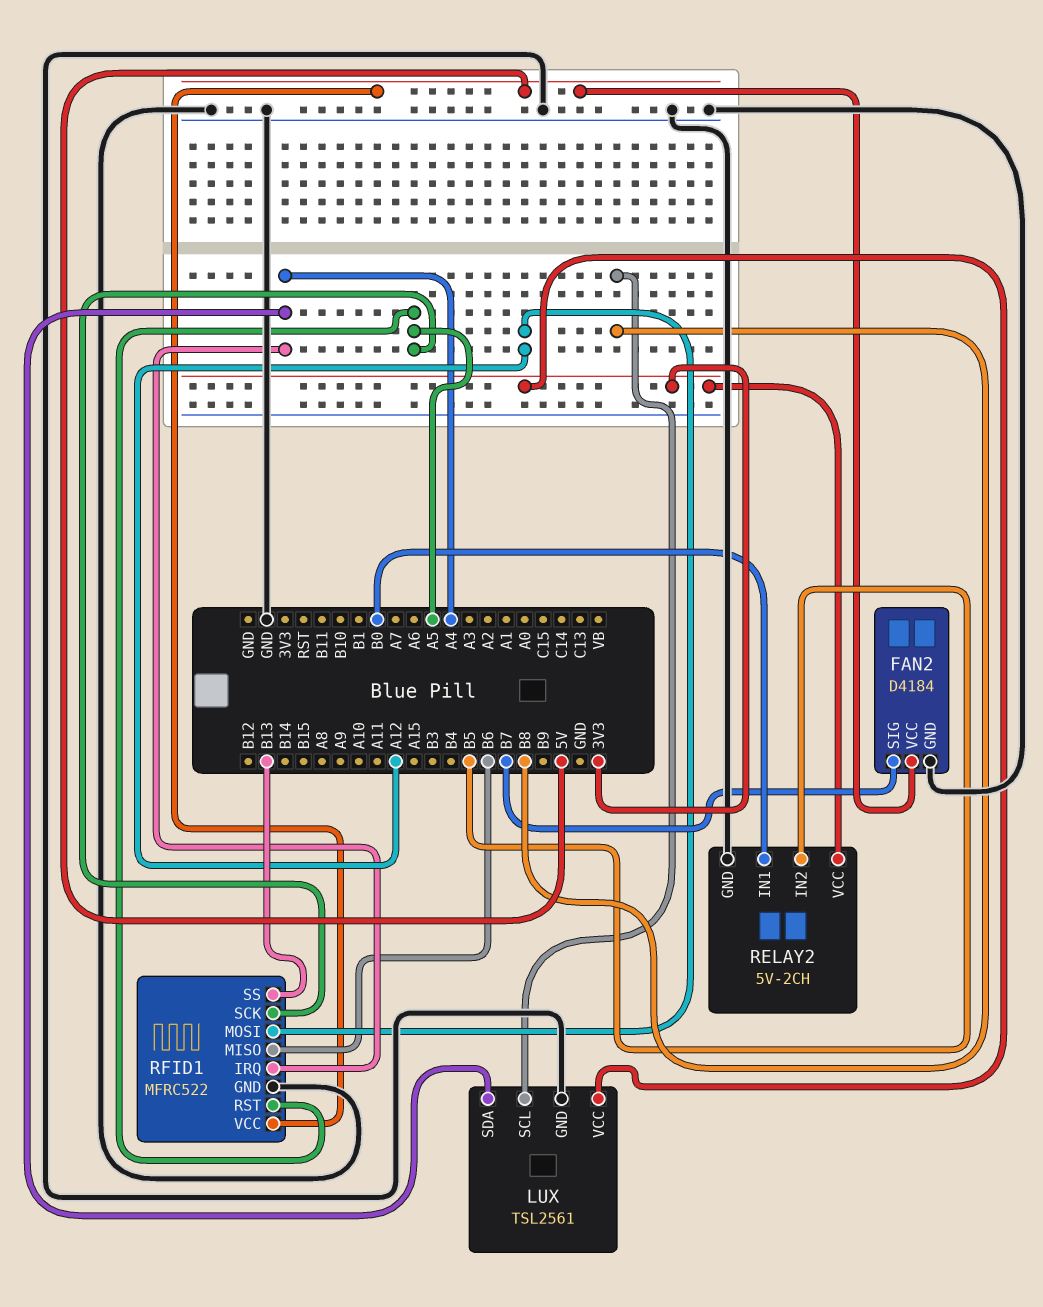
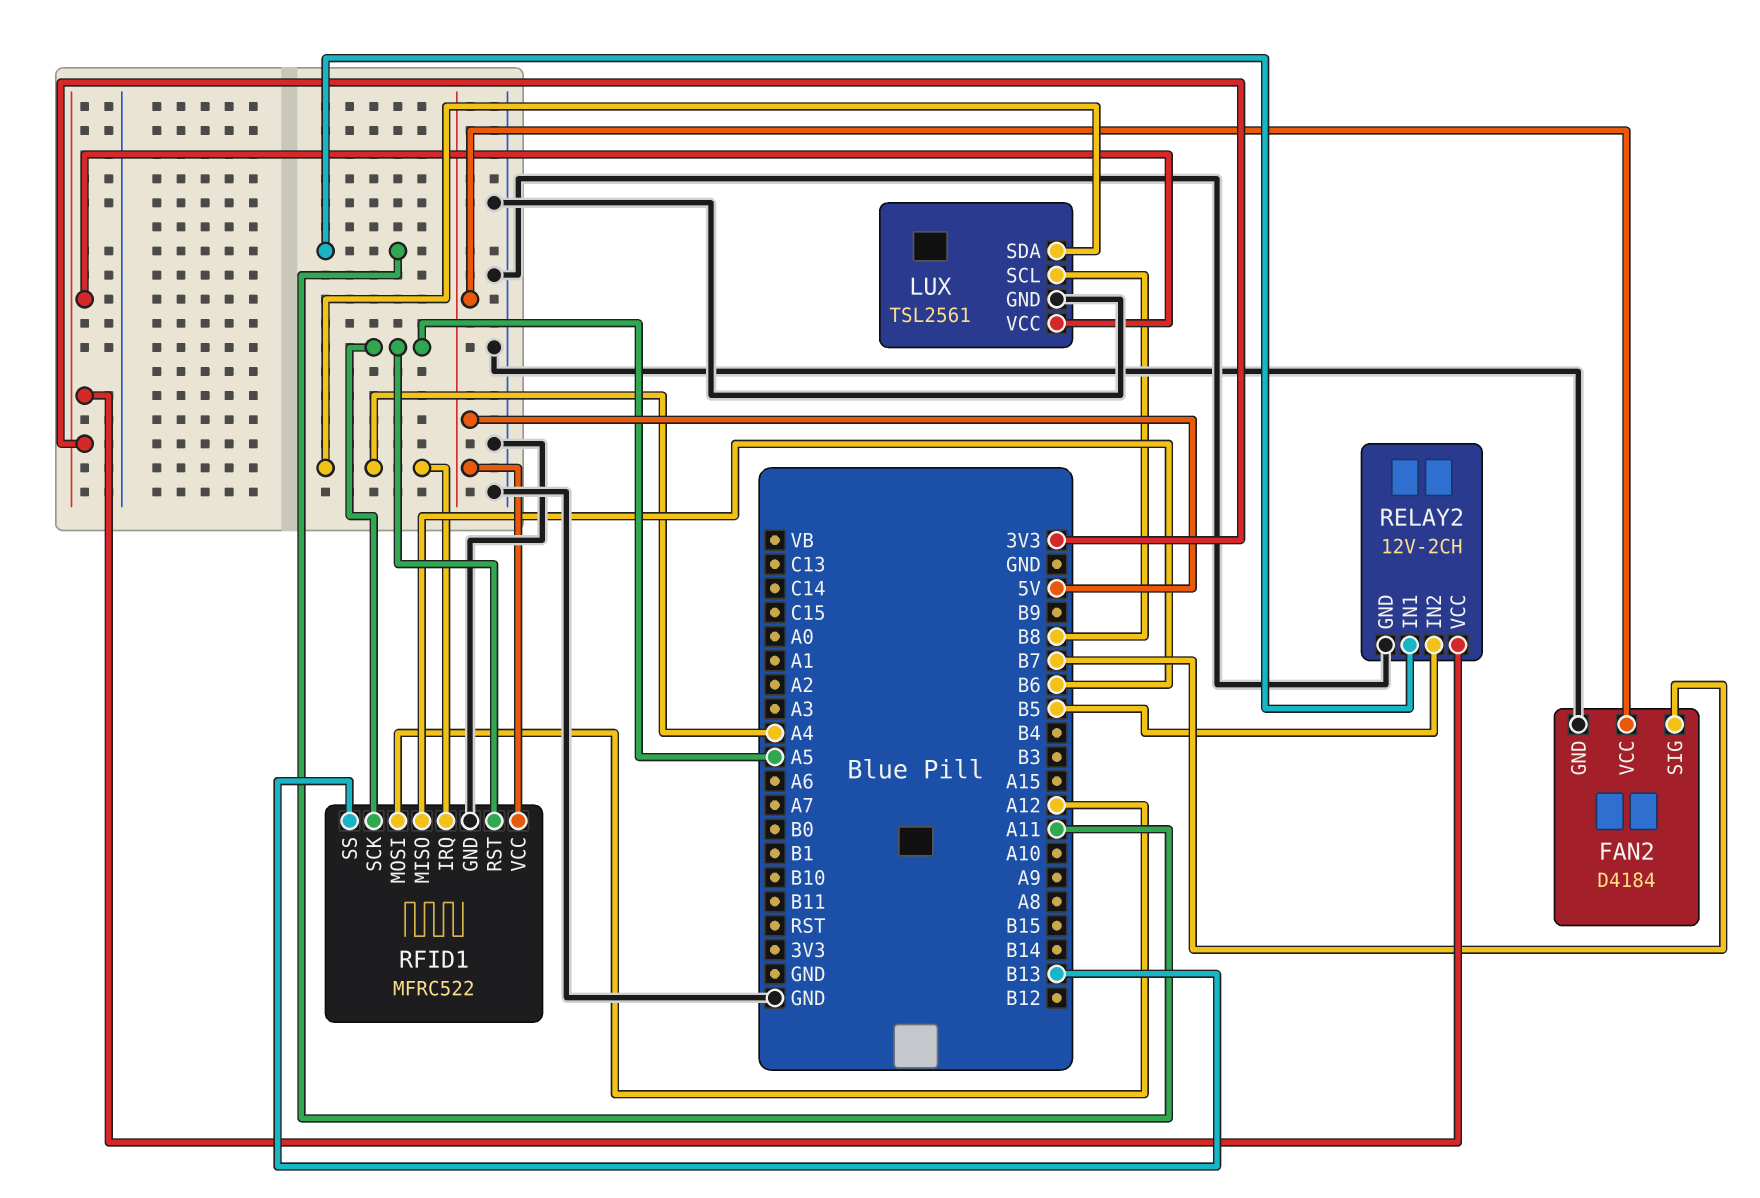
RELAY2: 5V-2CH -> 12V-2CH
RELAY2 pin IN1: B0 -> A11

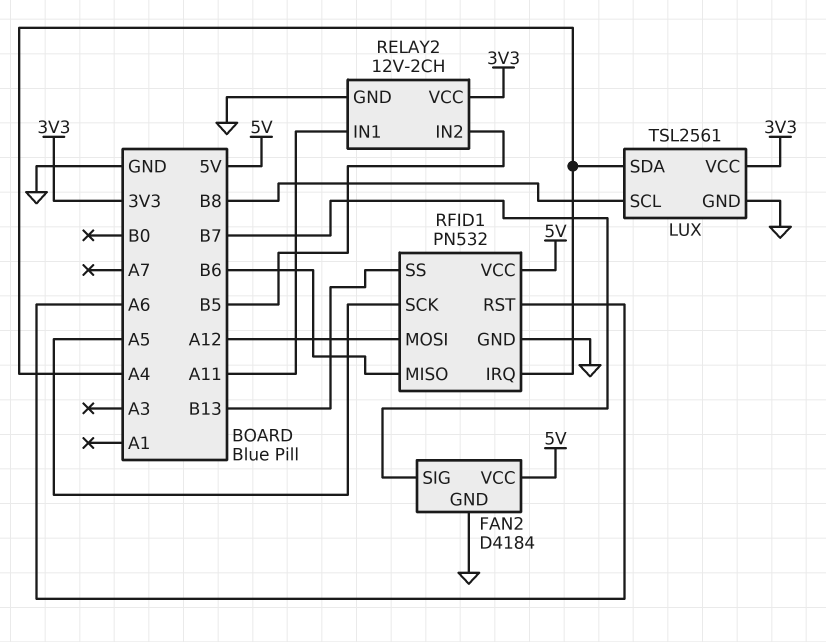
RFID1: MFRC522 -> PN532
RFID1 pin RST: A5 -> A6

